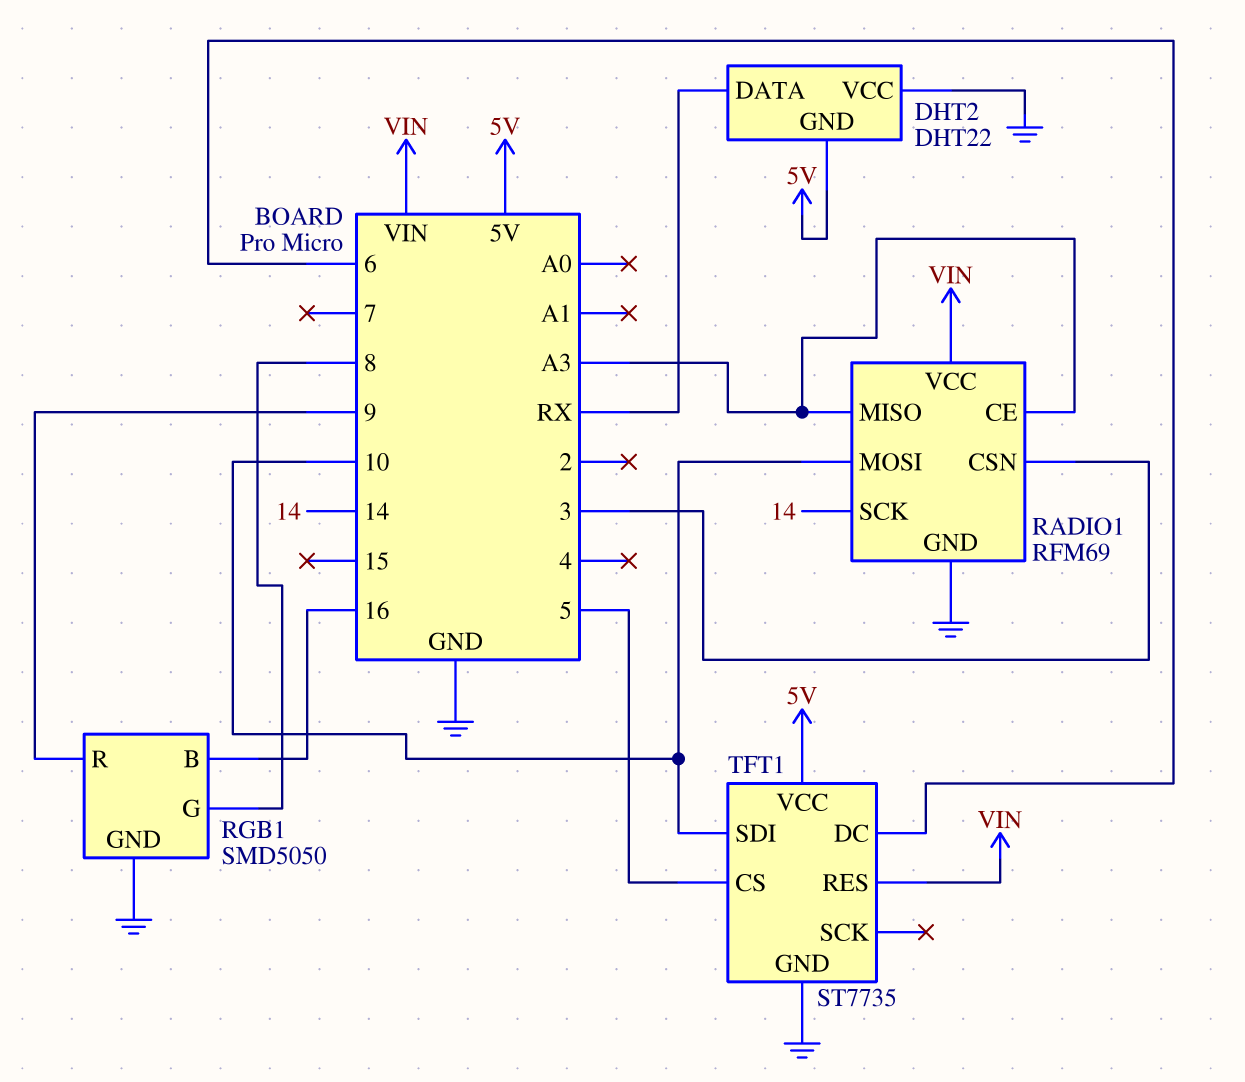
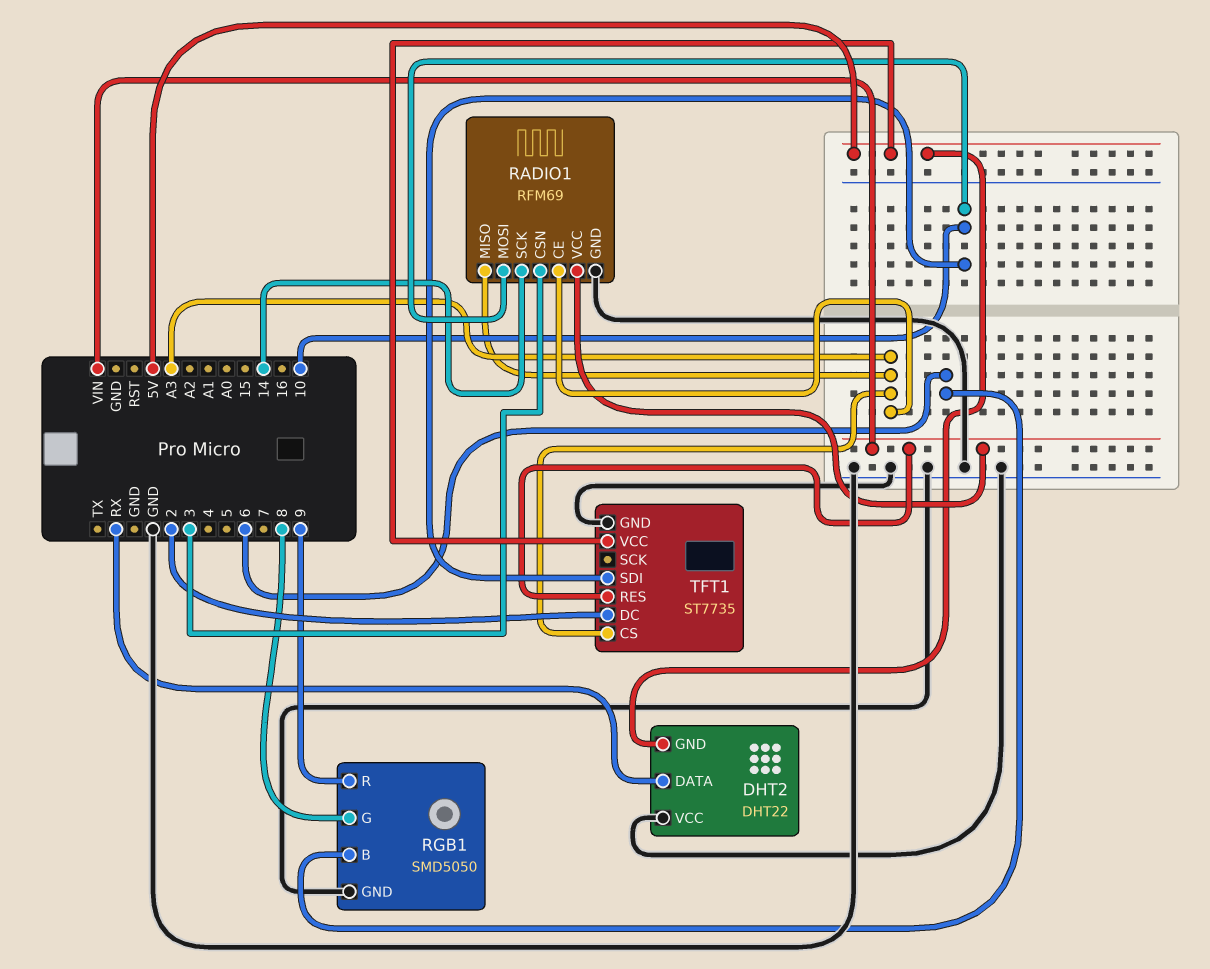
RGB1 pin B: 16 -> 6
TFT1 pin CS: 5 -> A3
TFT1 pin DC: 6 -> 2

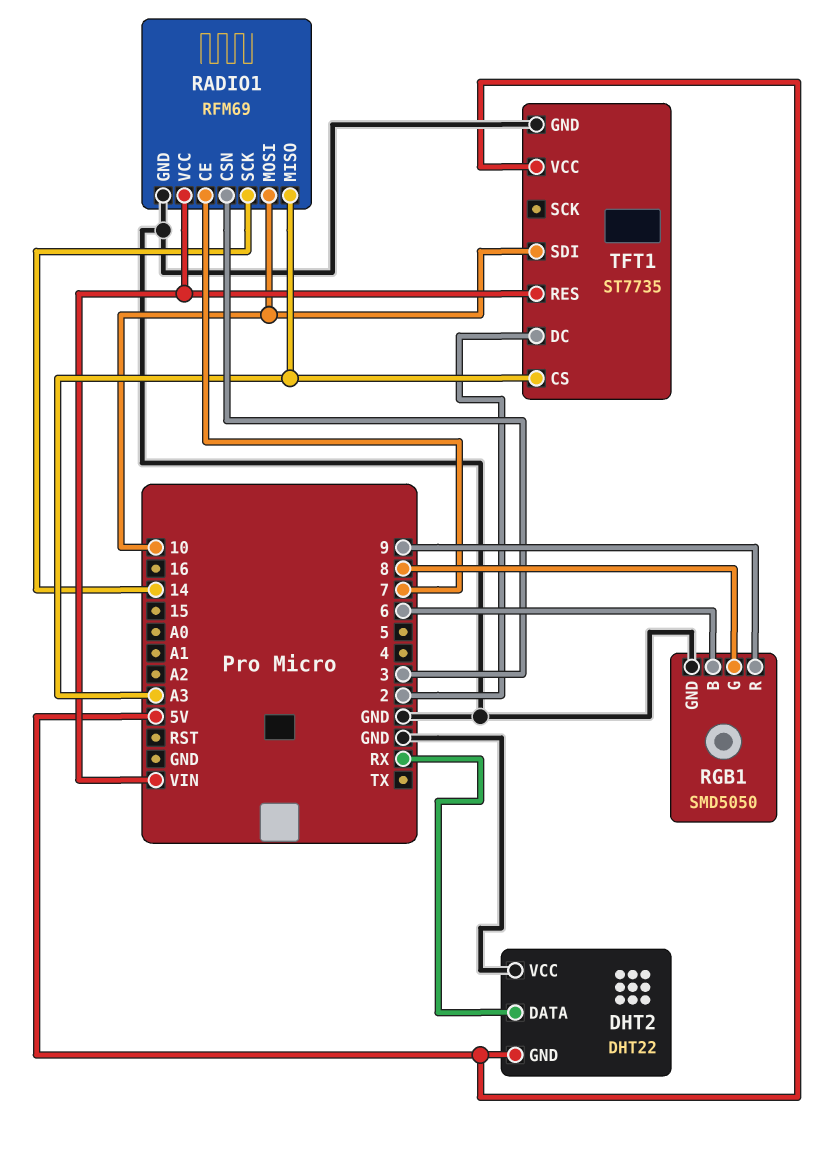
RADIO1 pin CE: A3 -> 7

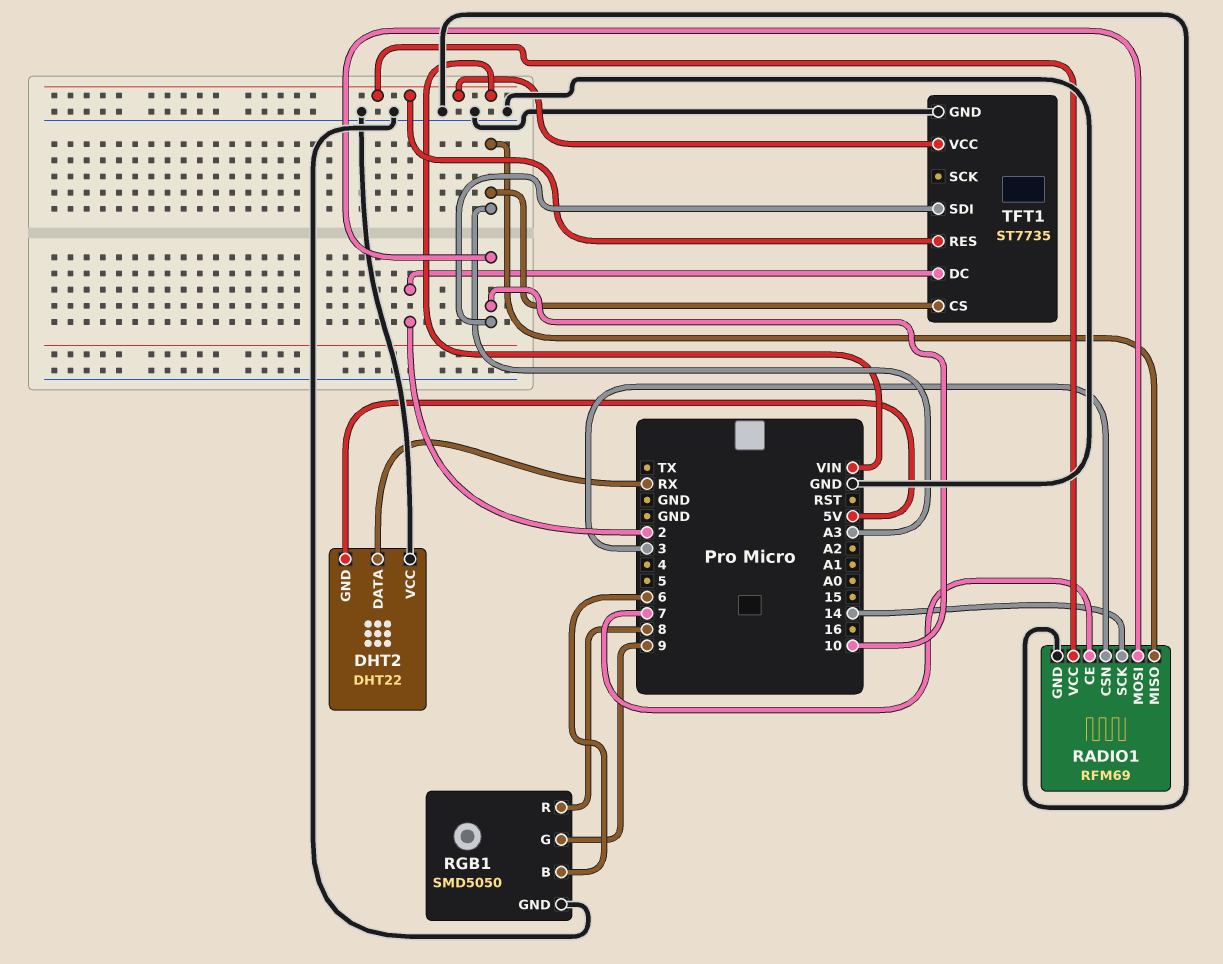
RGB1 pin G: 8 -> 9
RGB1 pin R: 9 -> 8
TFT1 pin VCC: 5V -> VIN

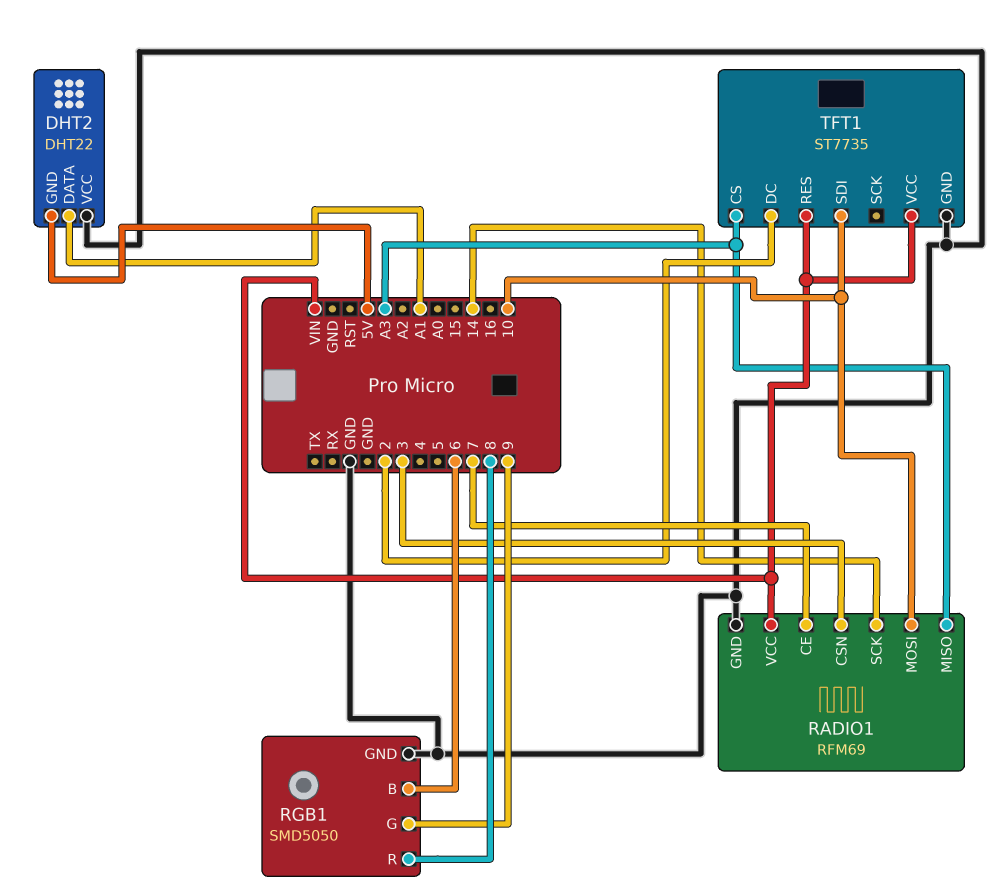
DHT2 pin DATA: RX -> A1

